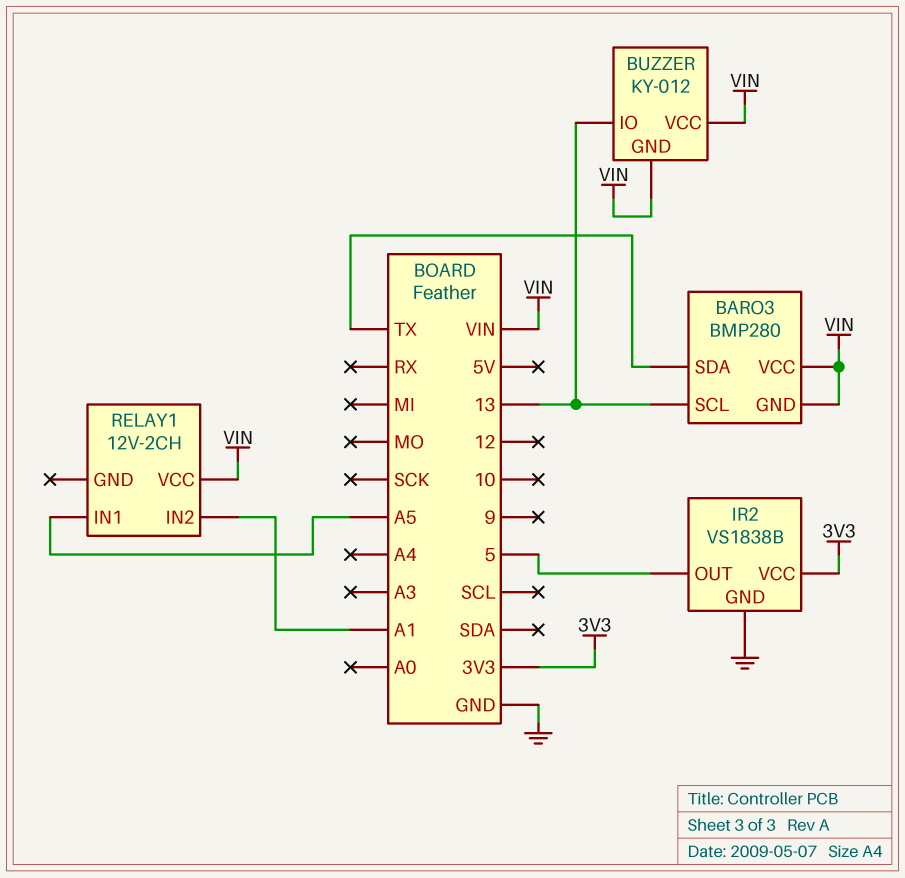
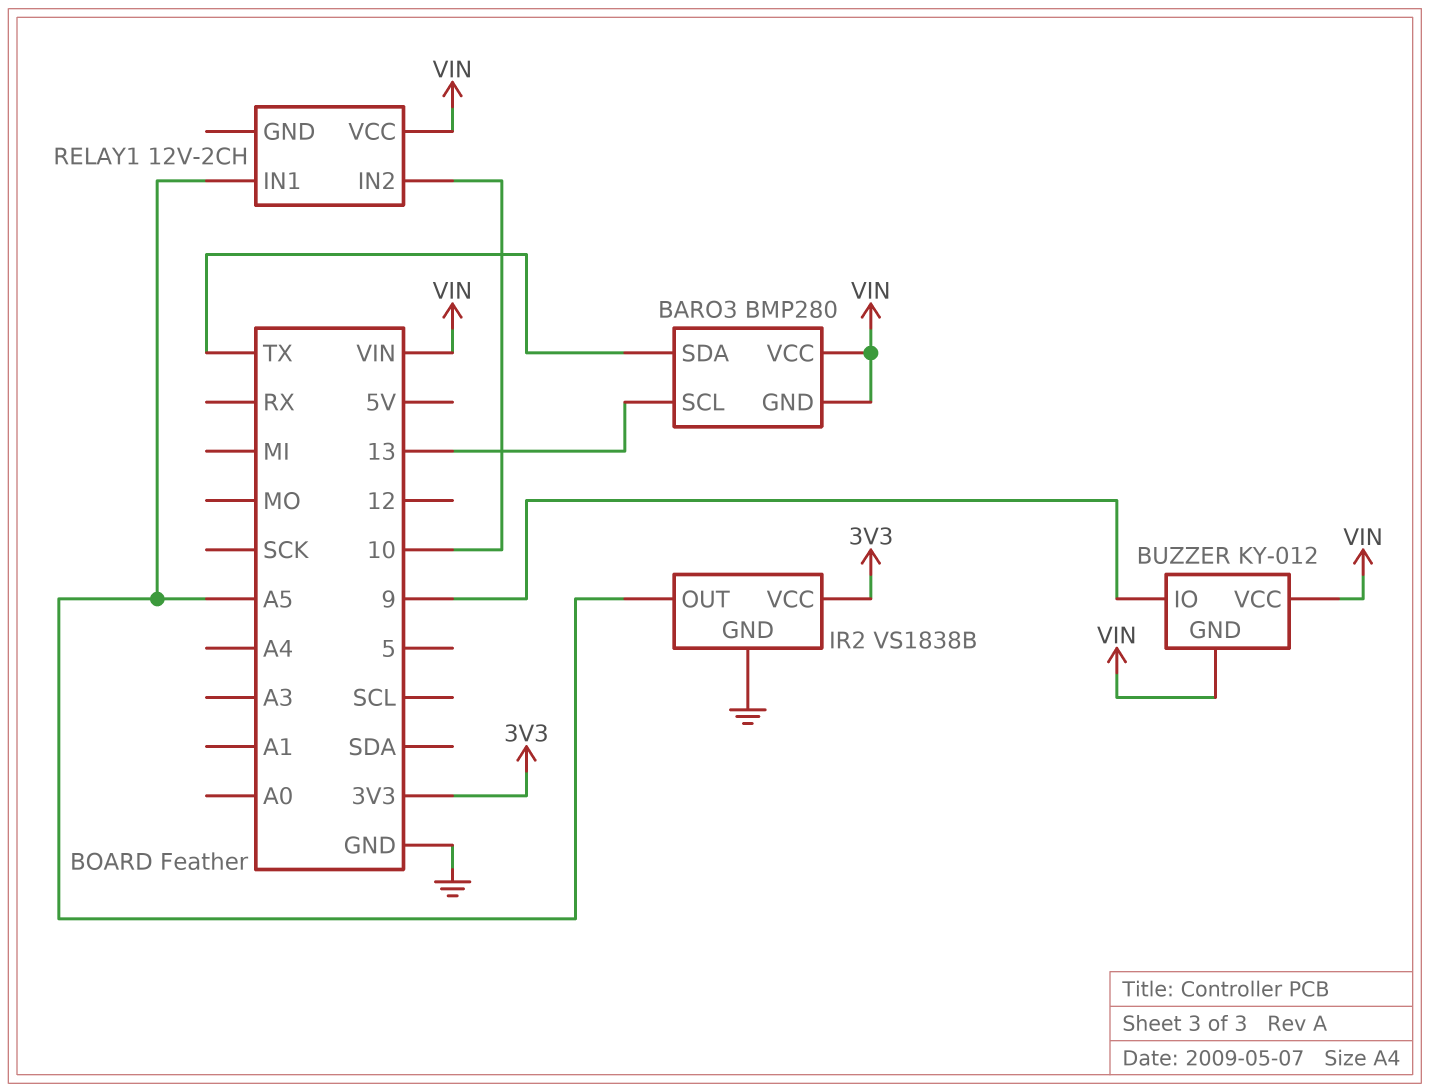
BUZZER pin IO: 13 -> 9
IR2 pin OUT: 5 -> A5
RELAY1 pin IN2: A1 -> 10

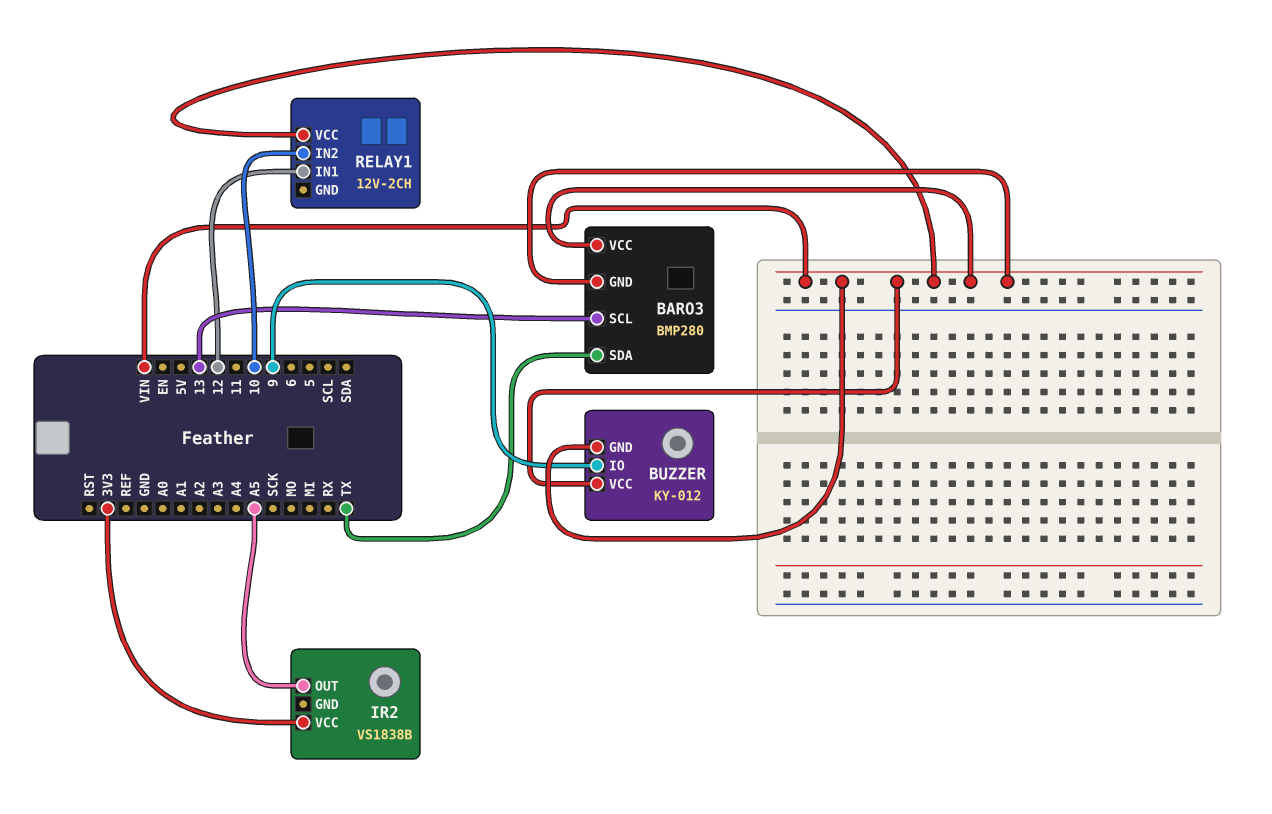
IR2 pin GND: GND -> none
RELAY1 pin IN1: A5 -> 12

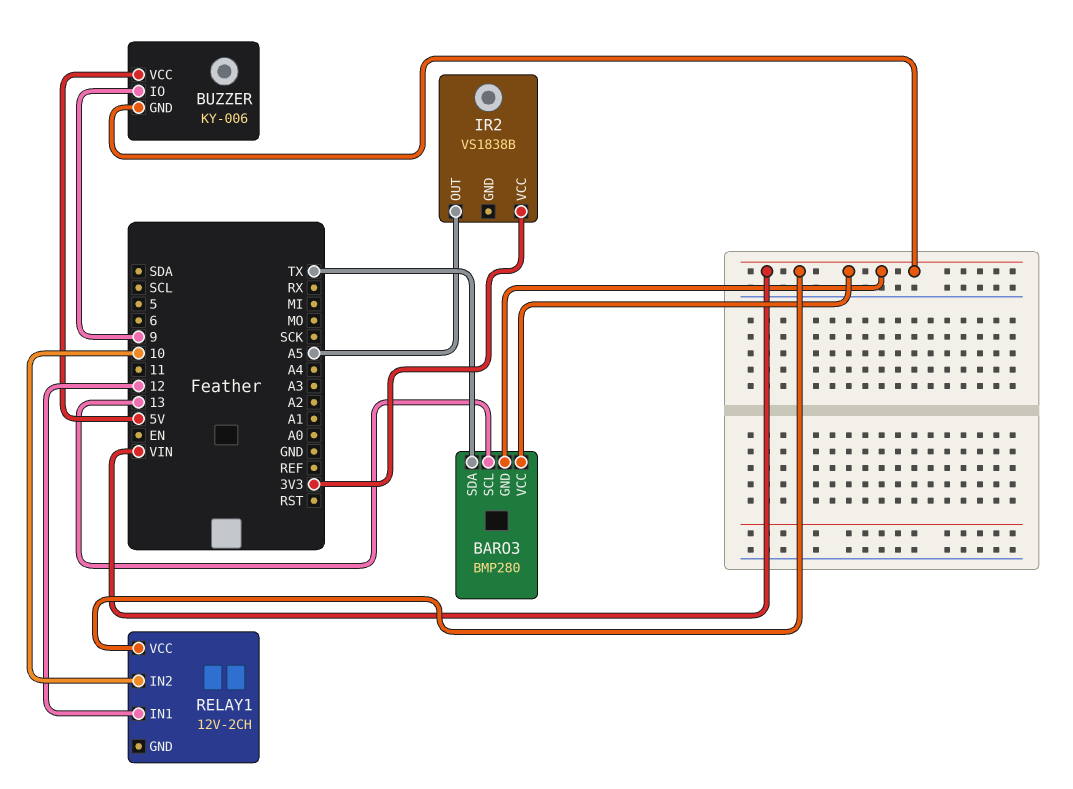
BUZZER: KY-012 -> KY-006
BUZZER pin VCC: VIN -> 5V

